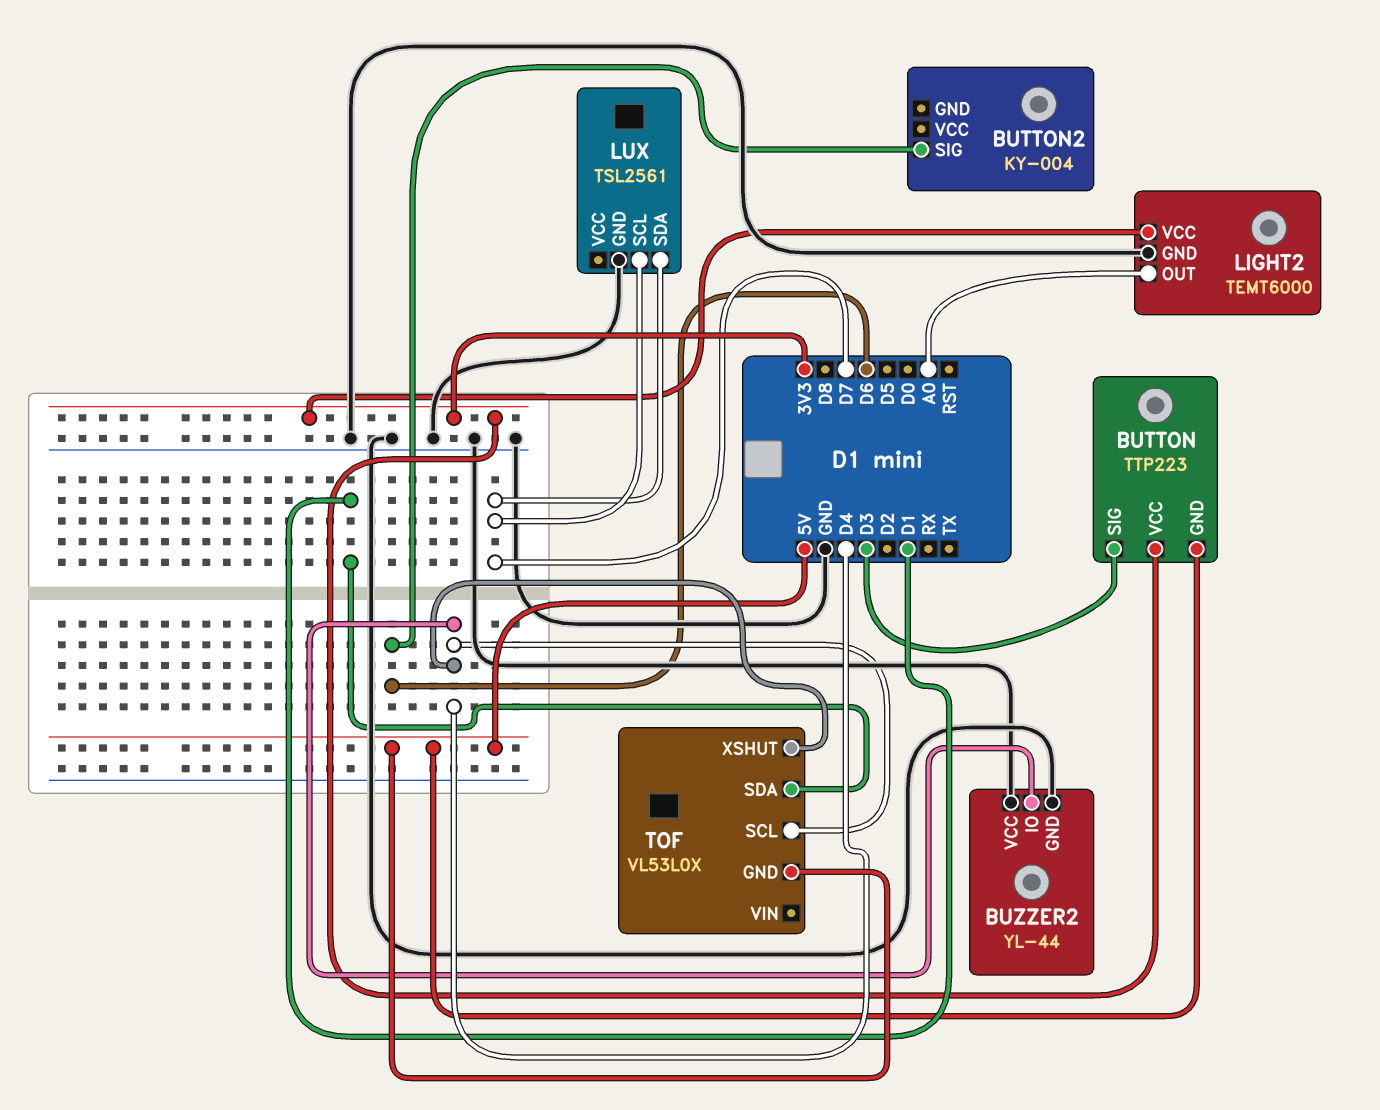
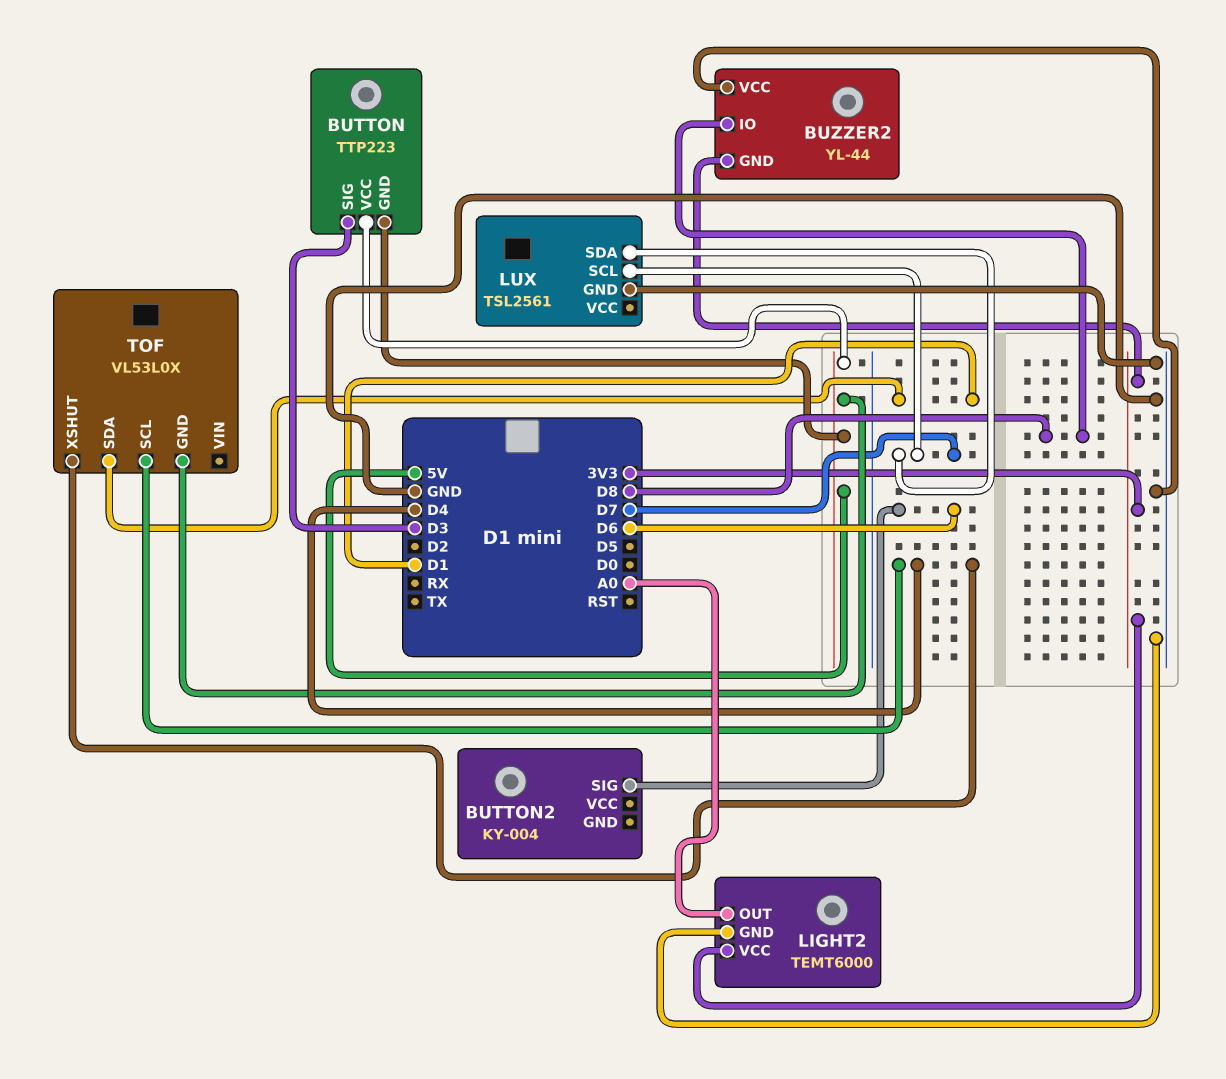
BUTTON pin VCC: 3V3 -> 5V
BUZZER2 pin GND: GND -> 3V3
BUZZER2 pin IO: D4 -> D8

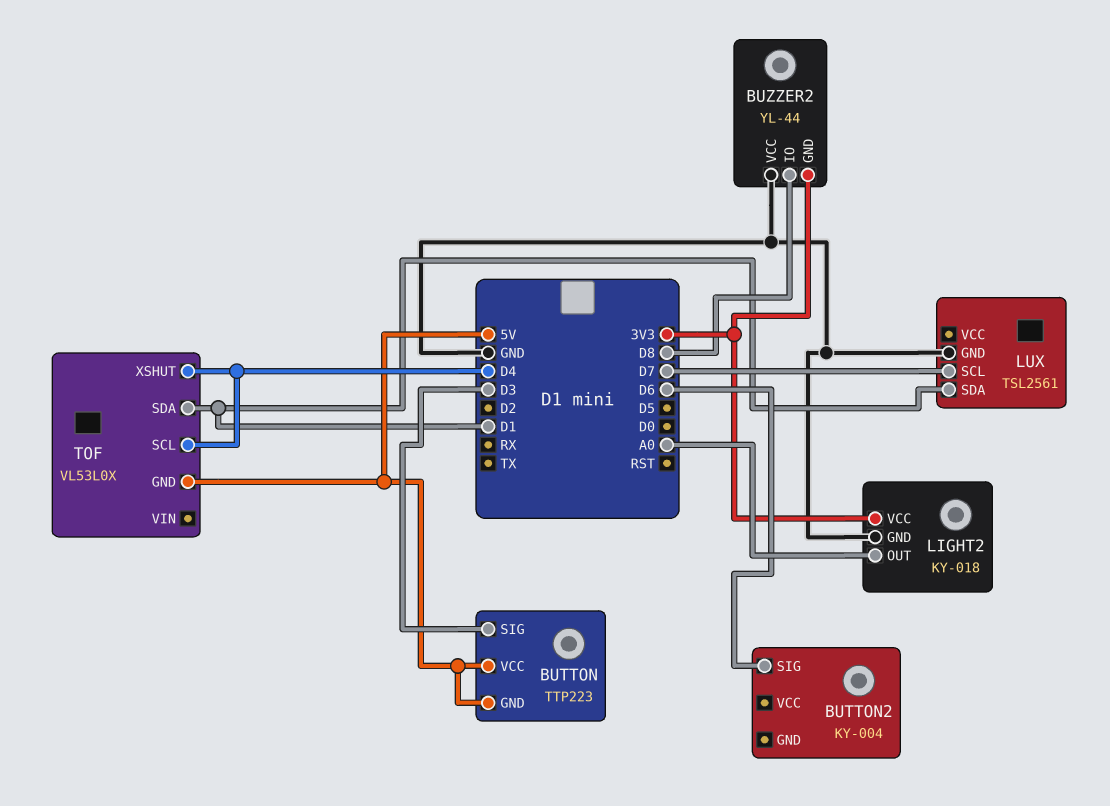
LIGHT2: TEMT6000 -> KY-018
LUX pin SDA: D7 -> D1

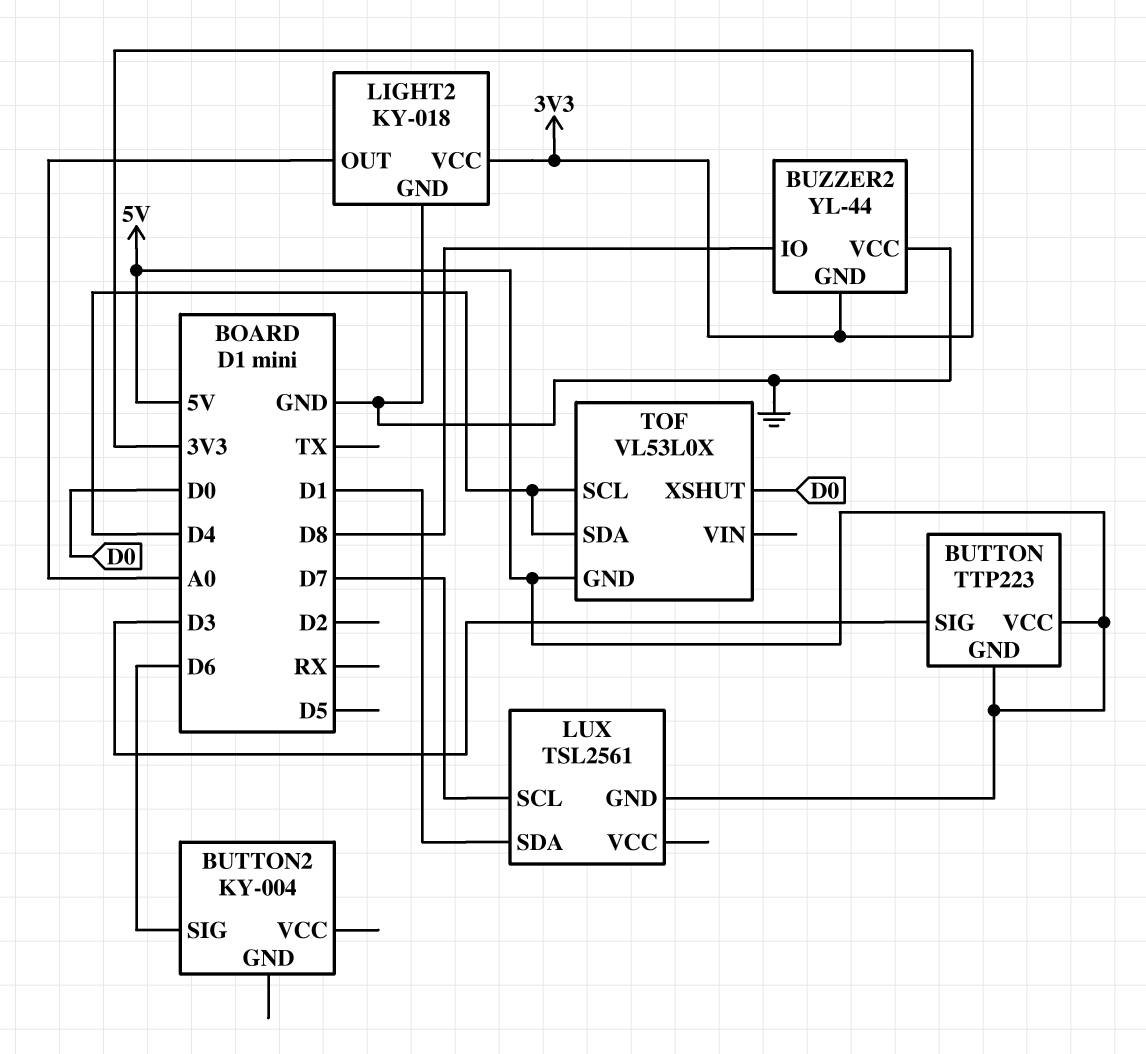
LUX pin GND: GND -> 5V
TOF pin SDA: D1 -> D4
TOF pin XSHUT: D4 -> D0

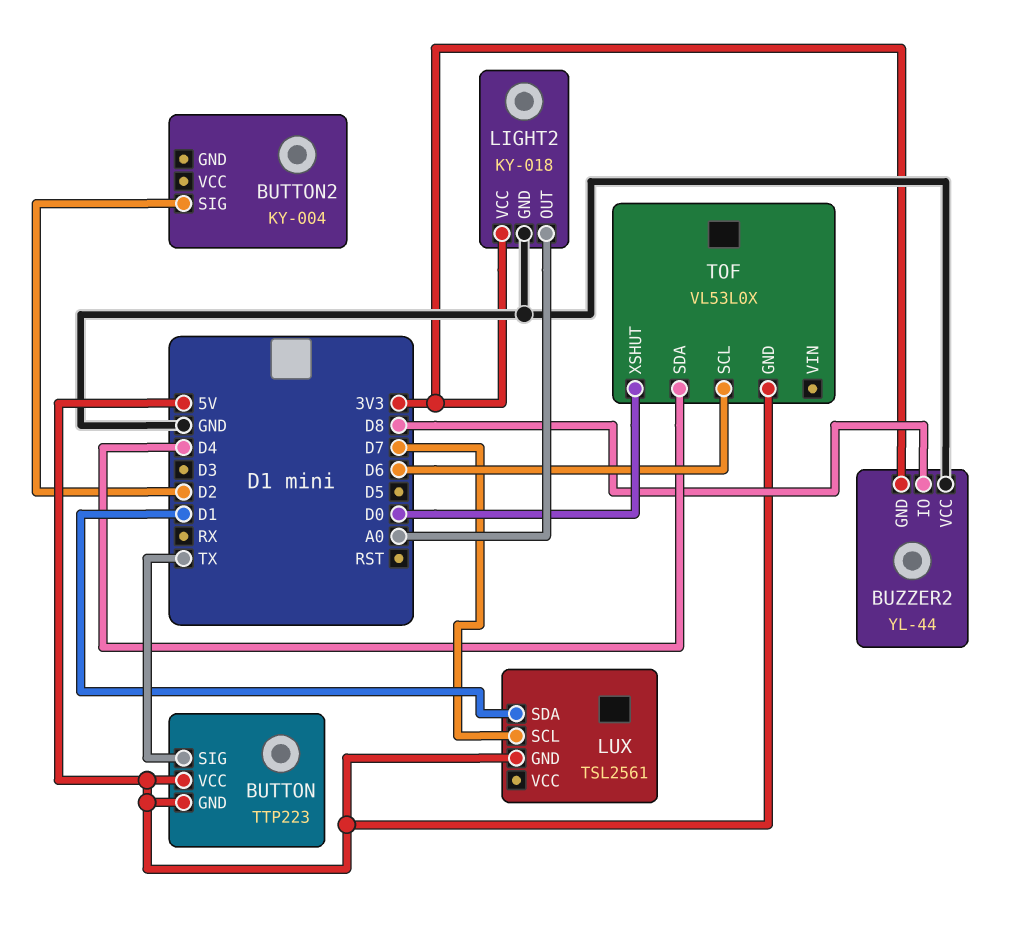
BUTTON pin SIG: D3 -> TX
BUTTON2 pin SIG: D6 -> D2
TOF pin SCL: D4 -> D6

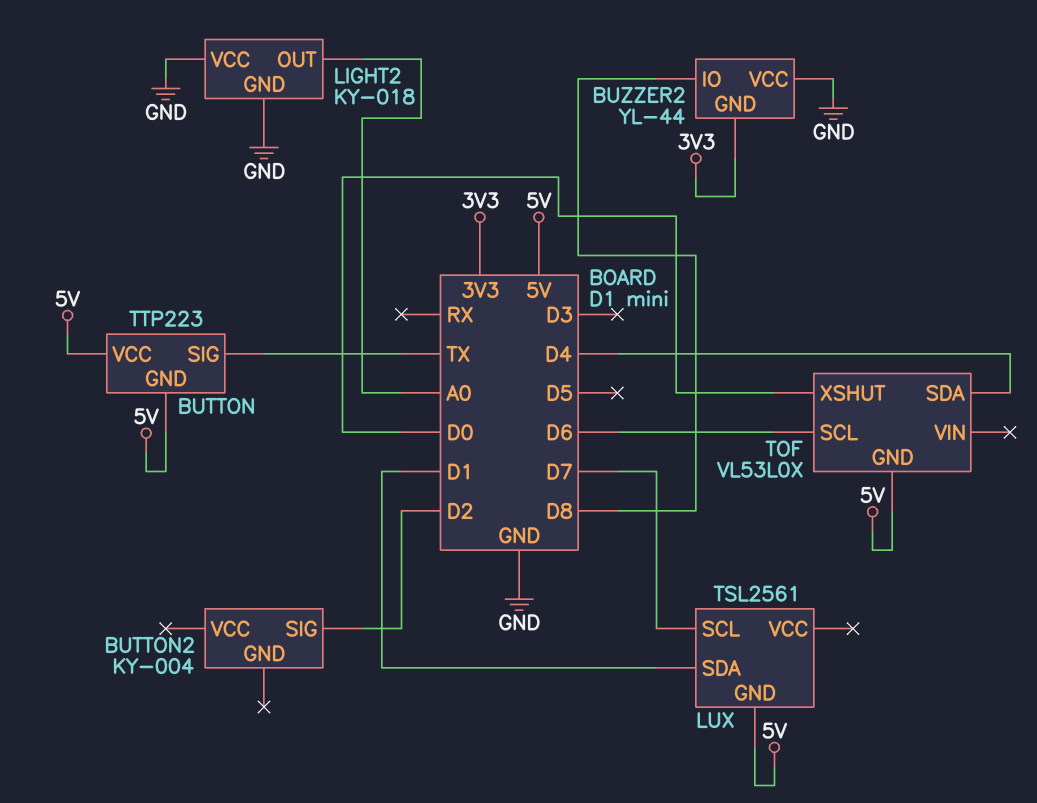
LIGHT2 pin VCC: 3V3 -> GND

